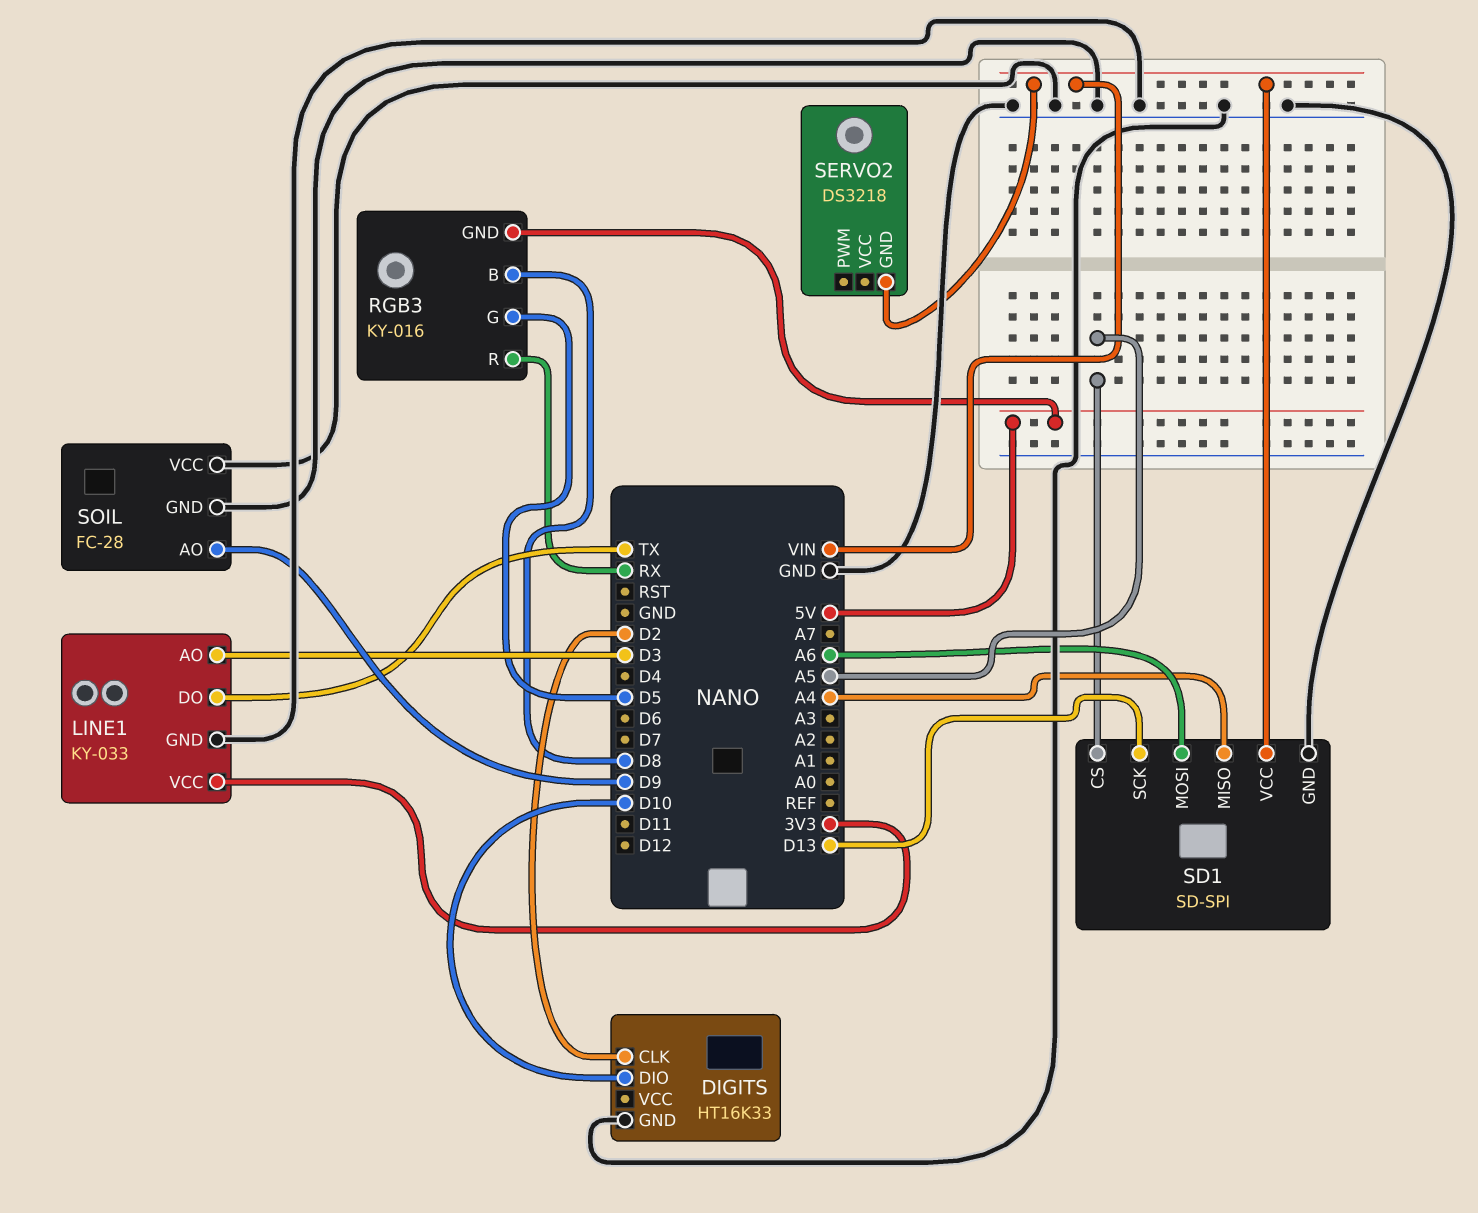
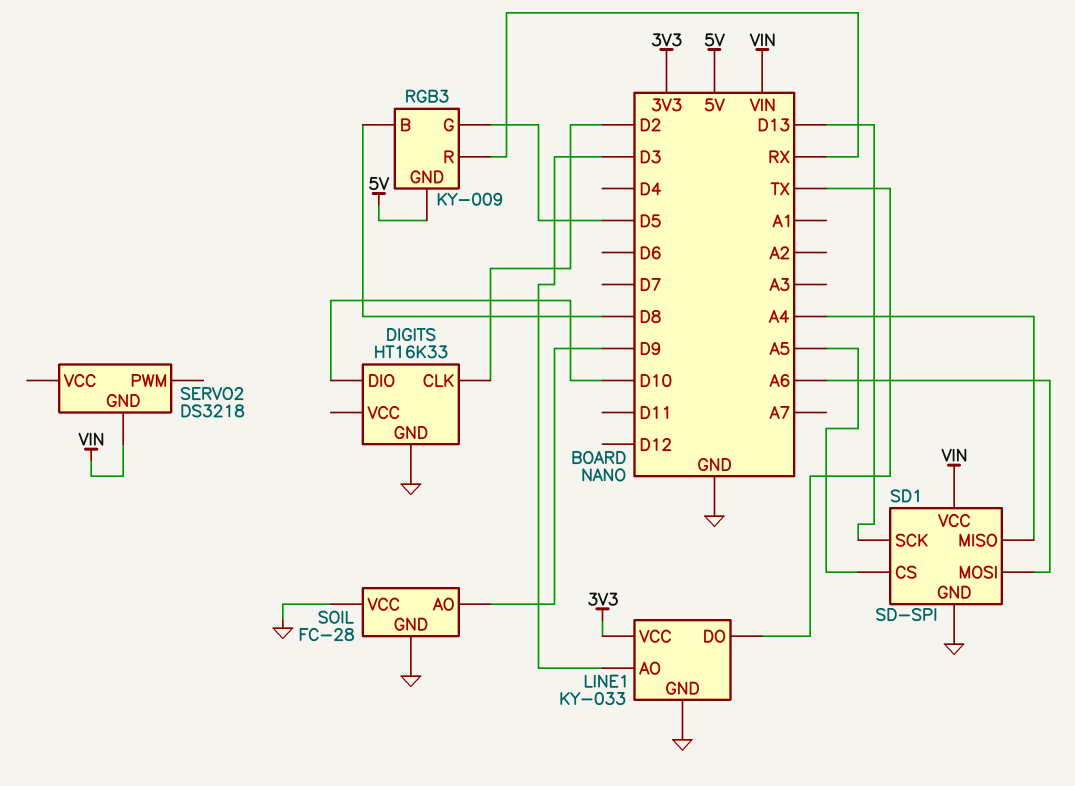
RGB3: KY-016 -> KY-009

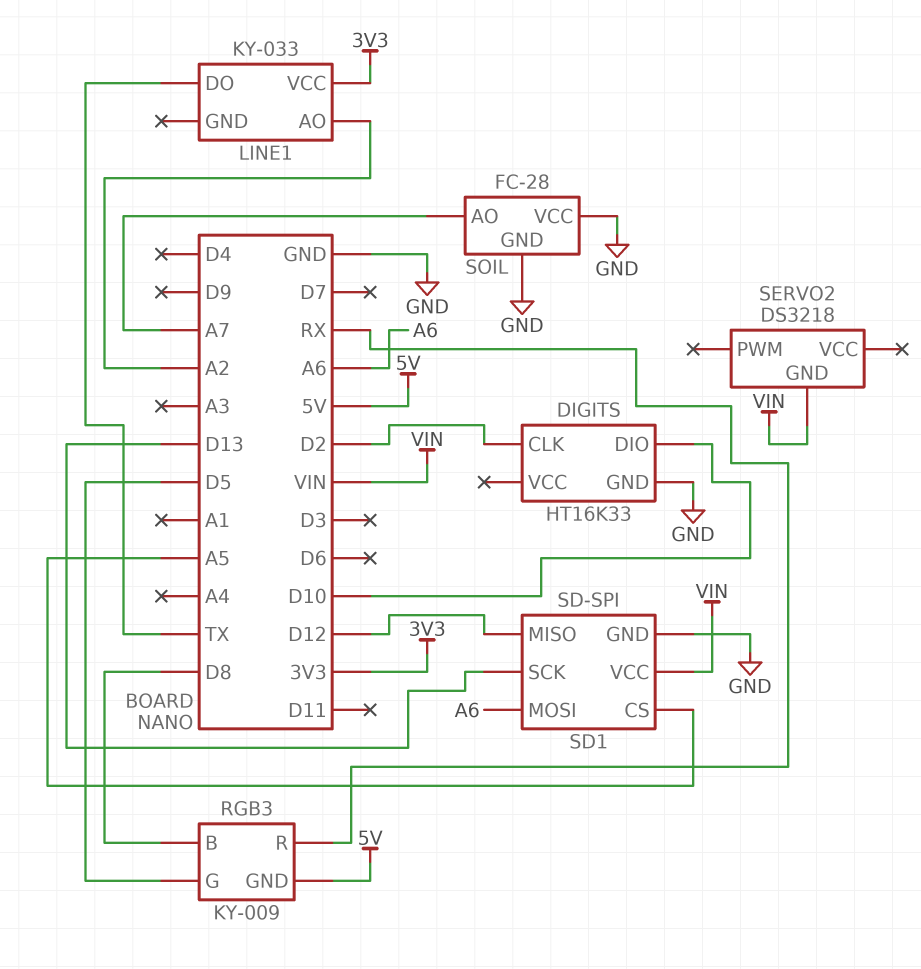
LINE1 pin AO: D3 -> A2
LINE1 pin GND: GND -> none
SD1 pin MISO: A4 -> D12
SOIL pin AO: D9 -> A7

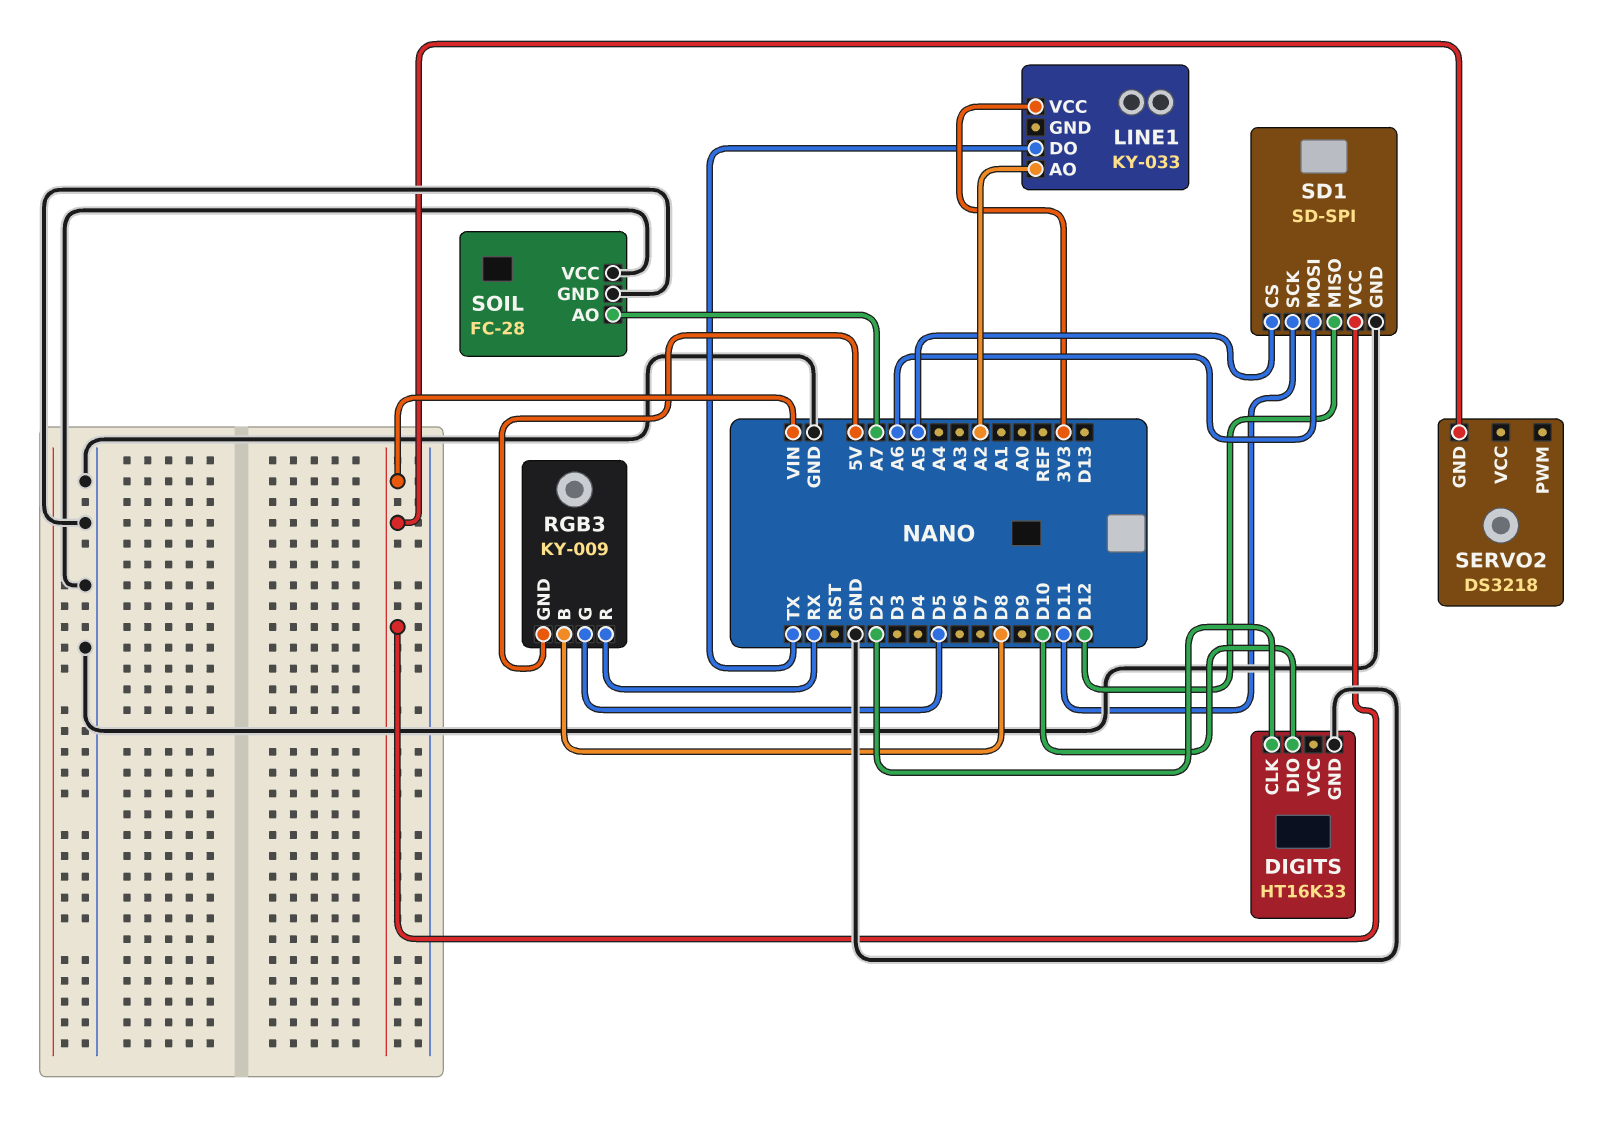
SD1 pin SCK: D13 -> D11

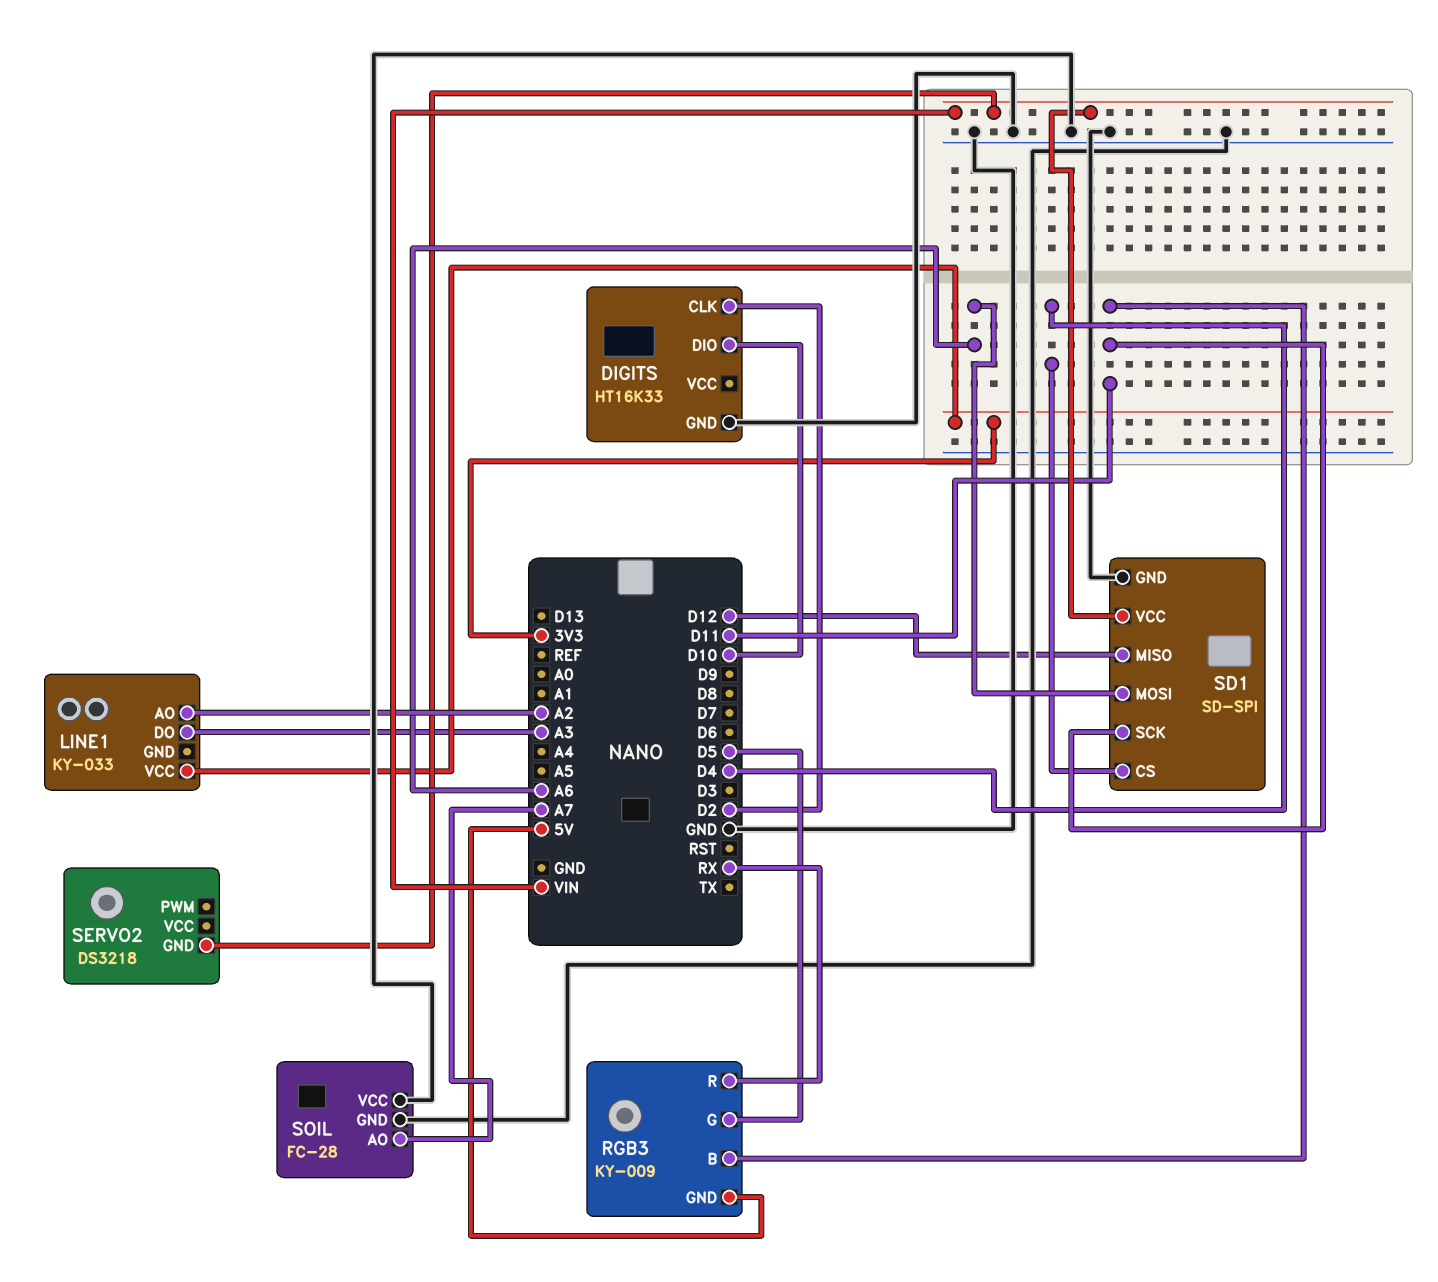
LINE1 pin DO: TX -> A3
RGB3 pin B: D8 -> D11
SD1 pin CS: A5 -> D4

